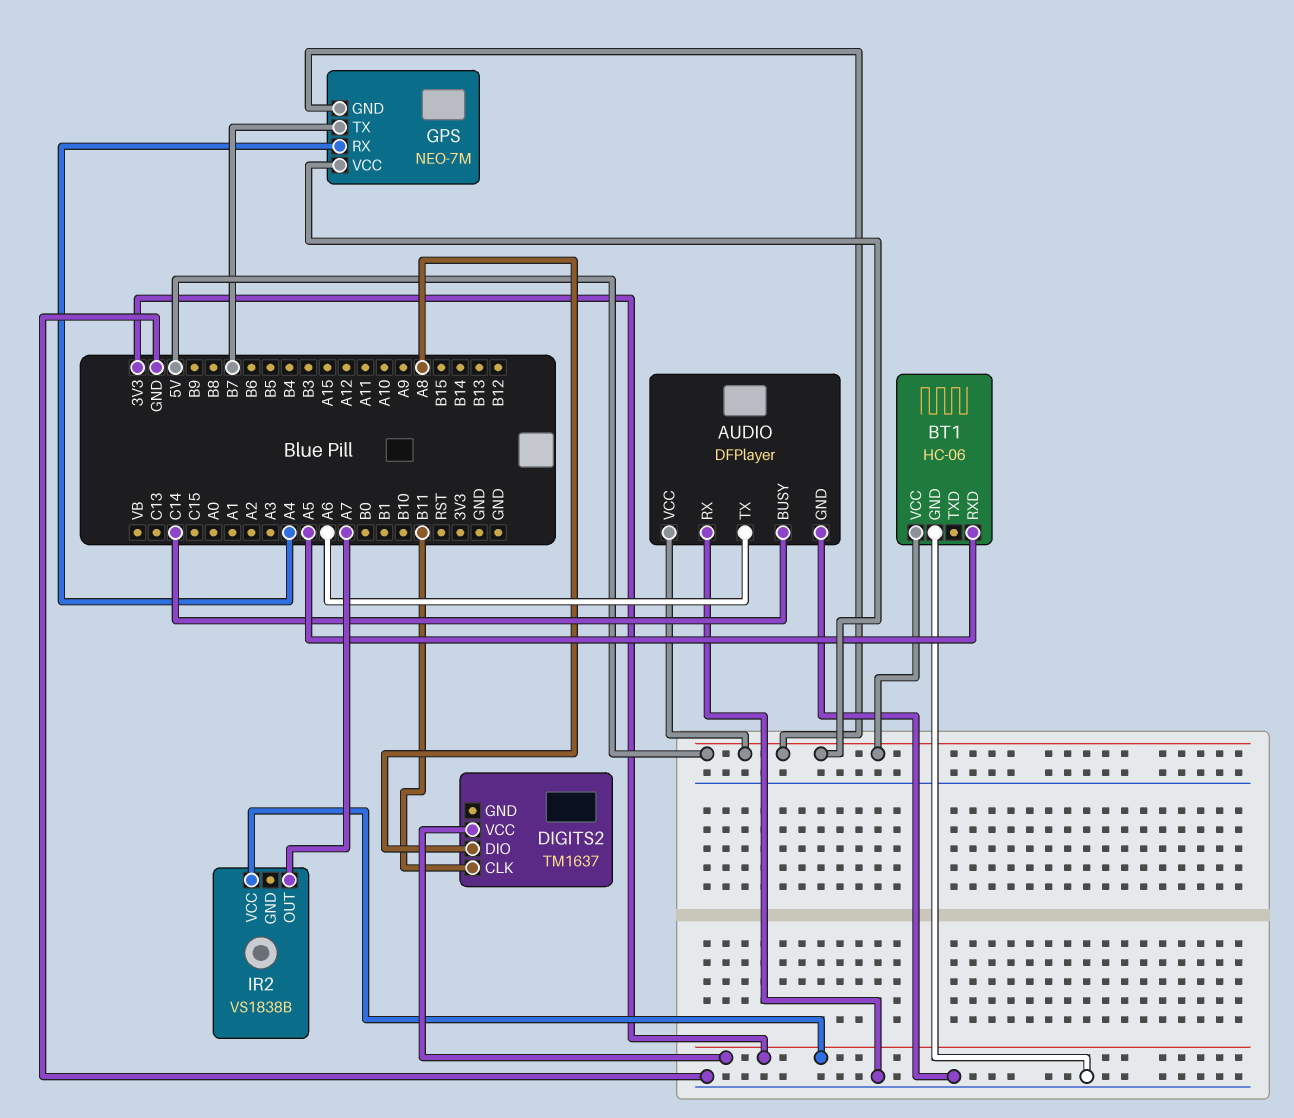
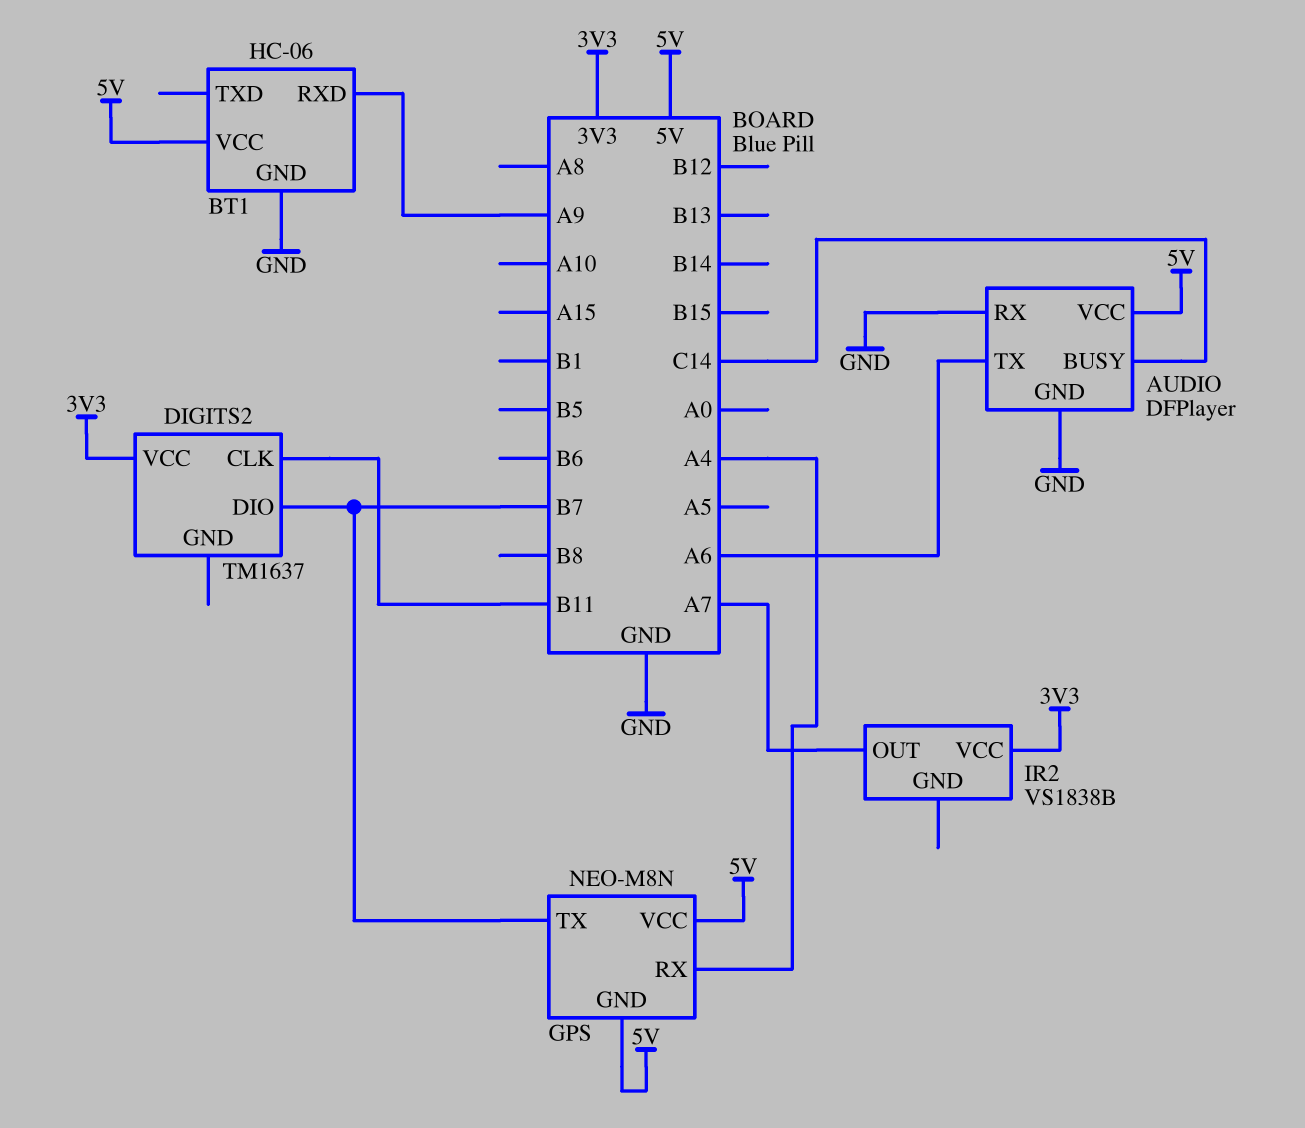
BT1 pin RXD: A5 -> A9
DIGITS2 pin DIO: A8 -> B7
GPS: NEO-7M -> NEO-M8N

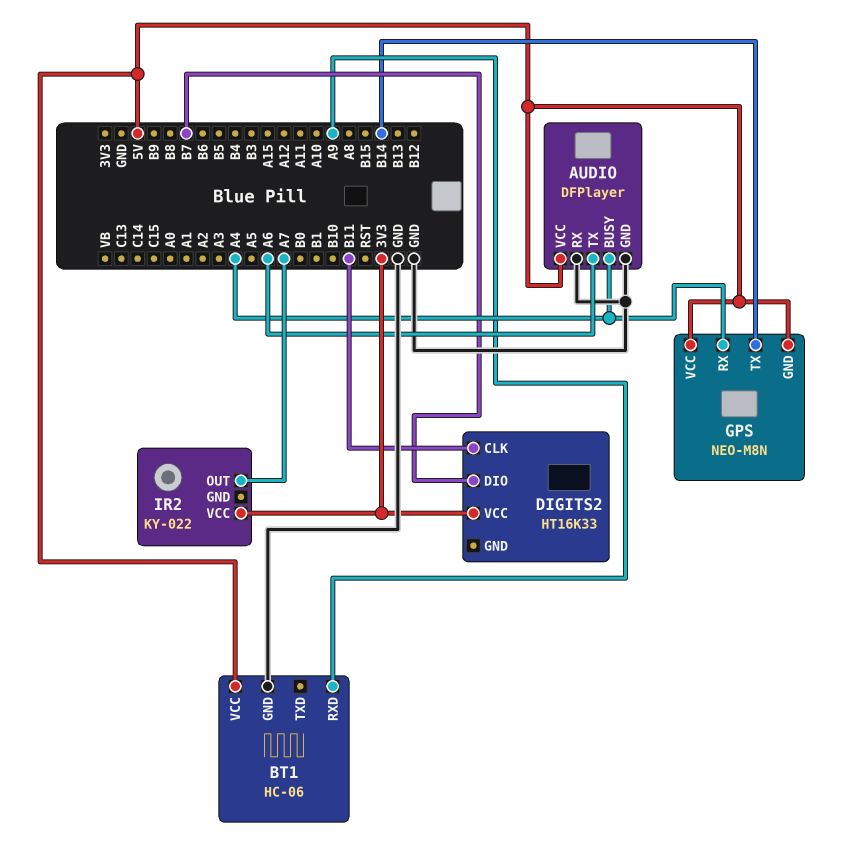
AUDIO pin BUSY: C14 -> A4
DIGITS2: TM1637 -> HT16K33
GPS pin TX: B7 -> B14
IR2: VS1838B -> KY-022

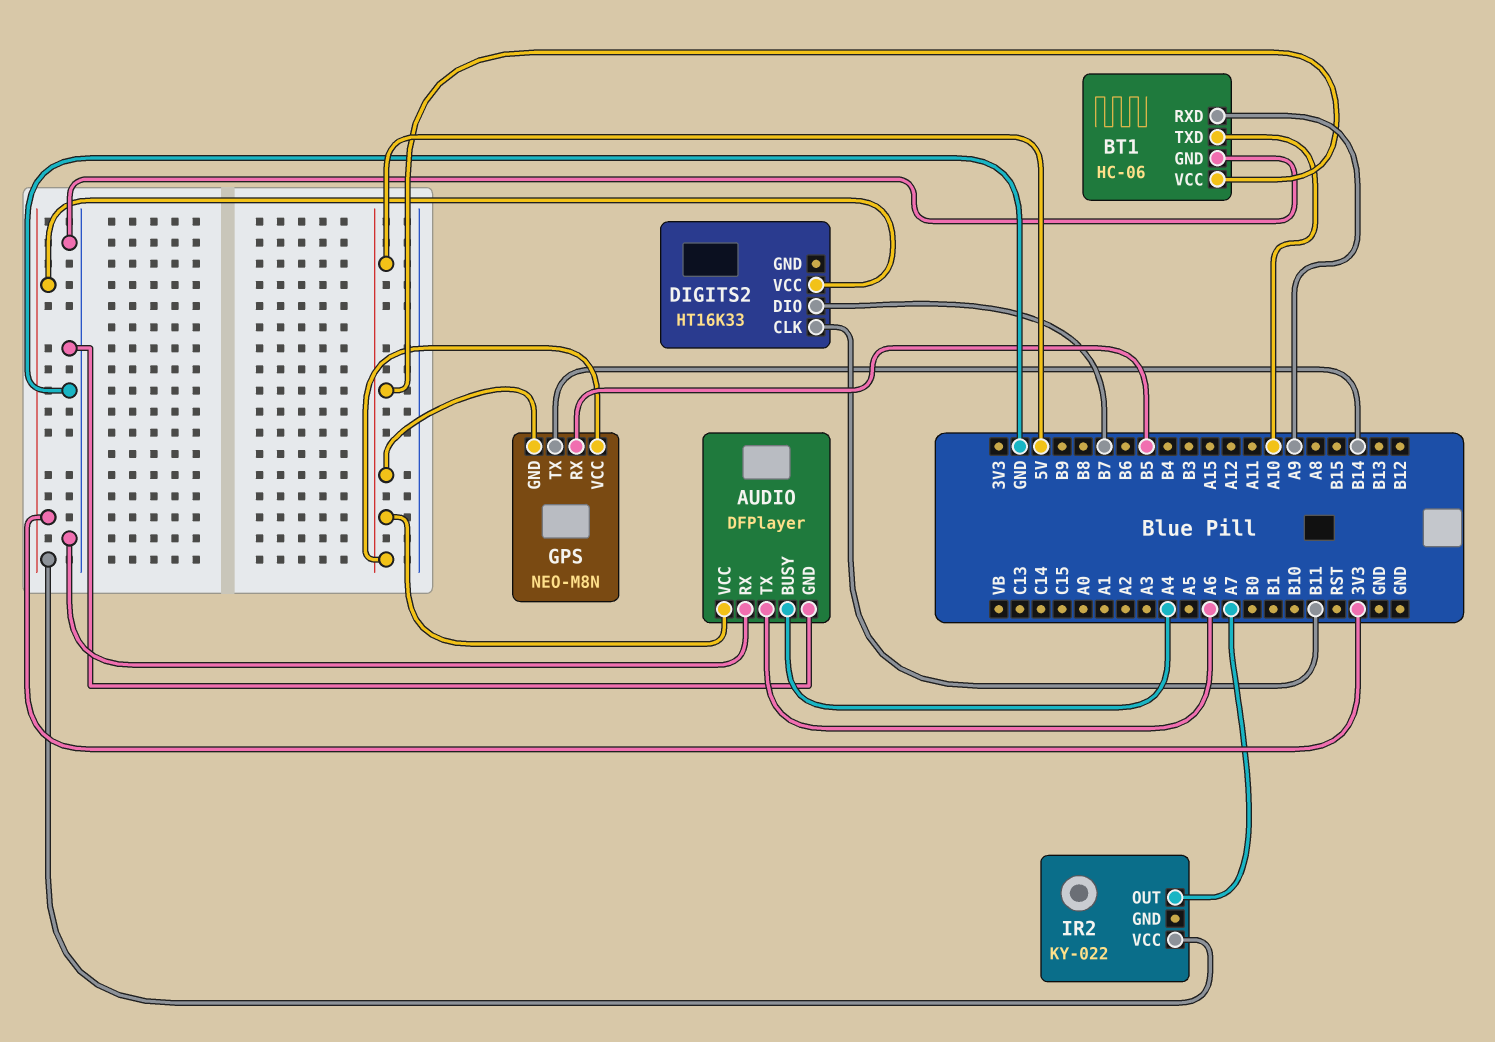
BT1 pin TXD: none -> A10
GPS pin RX: A4 -> B5

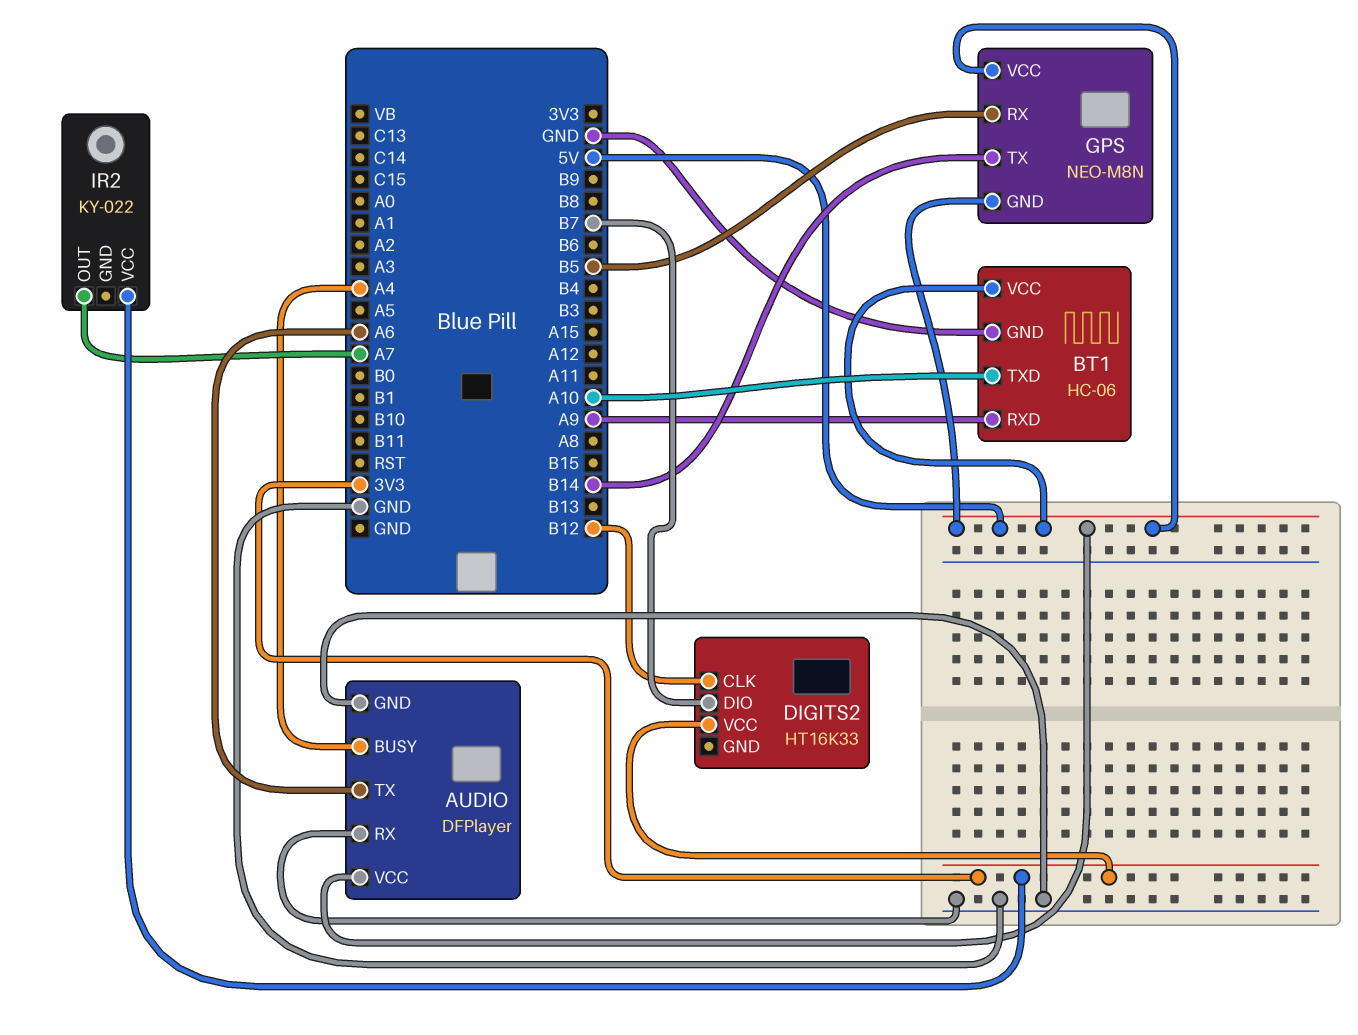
DIGITS2 pin CLK: B11 -> B12

